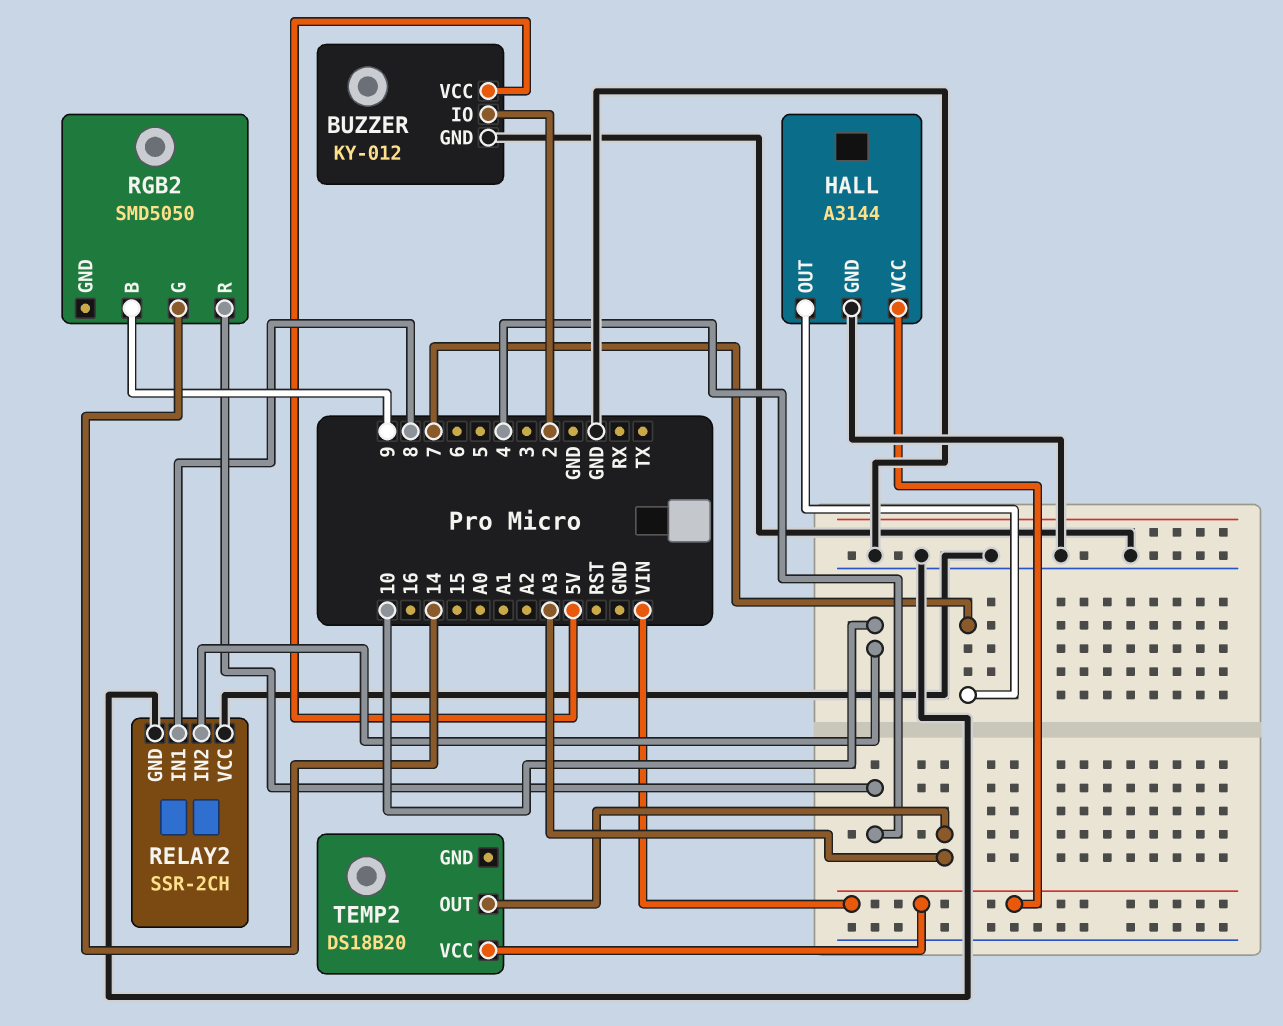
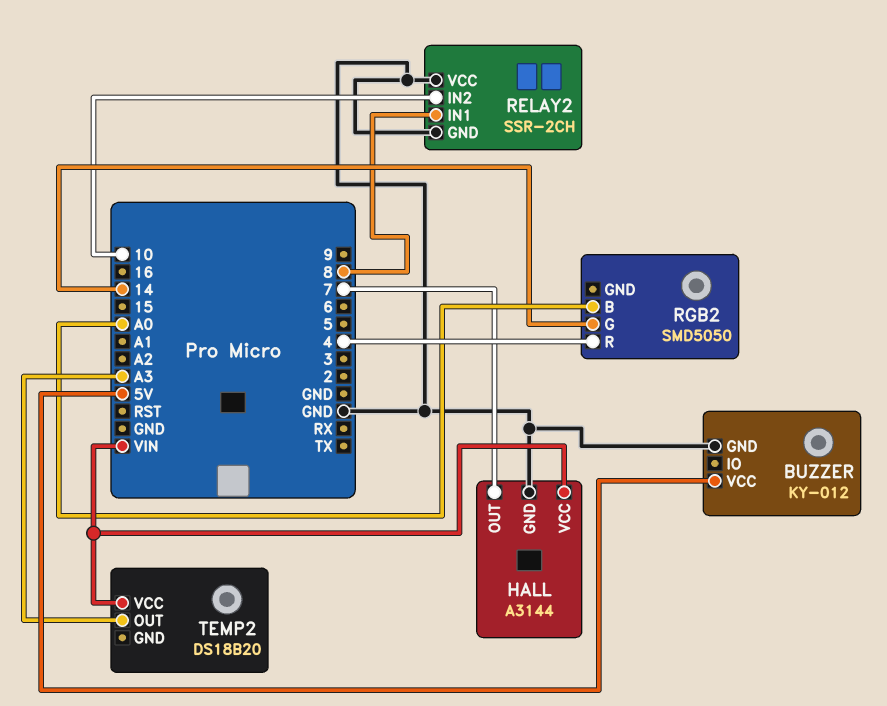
BUZZER pin IO: 2 -> none
RGB2 pin B: 9 -> A0

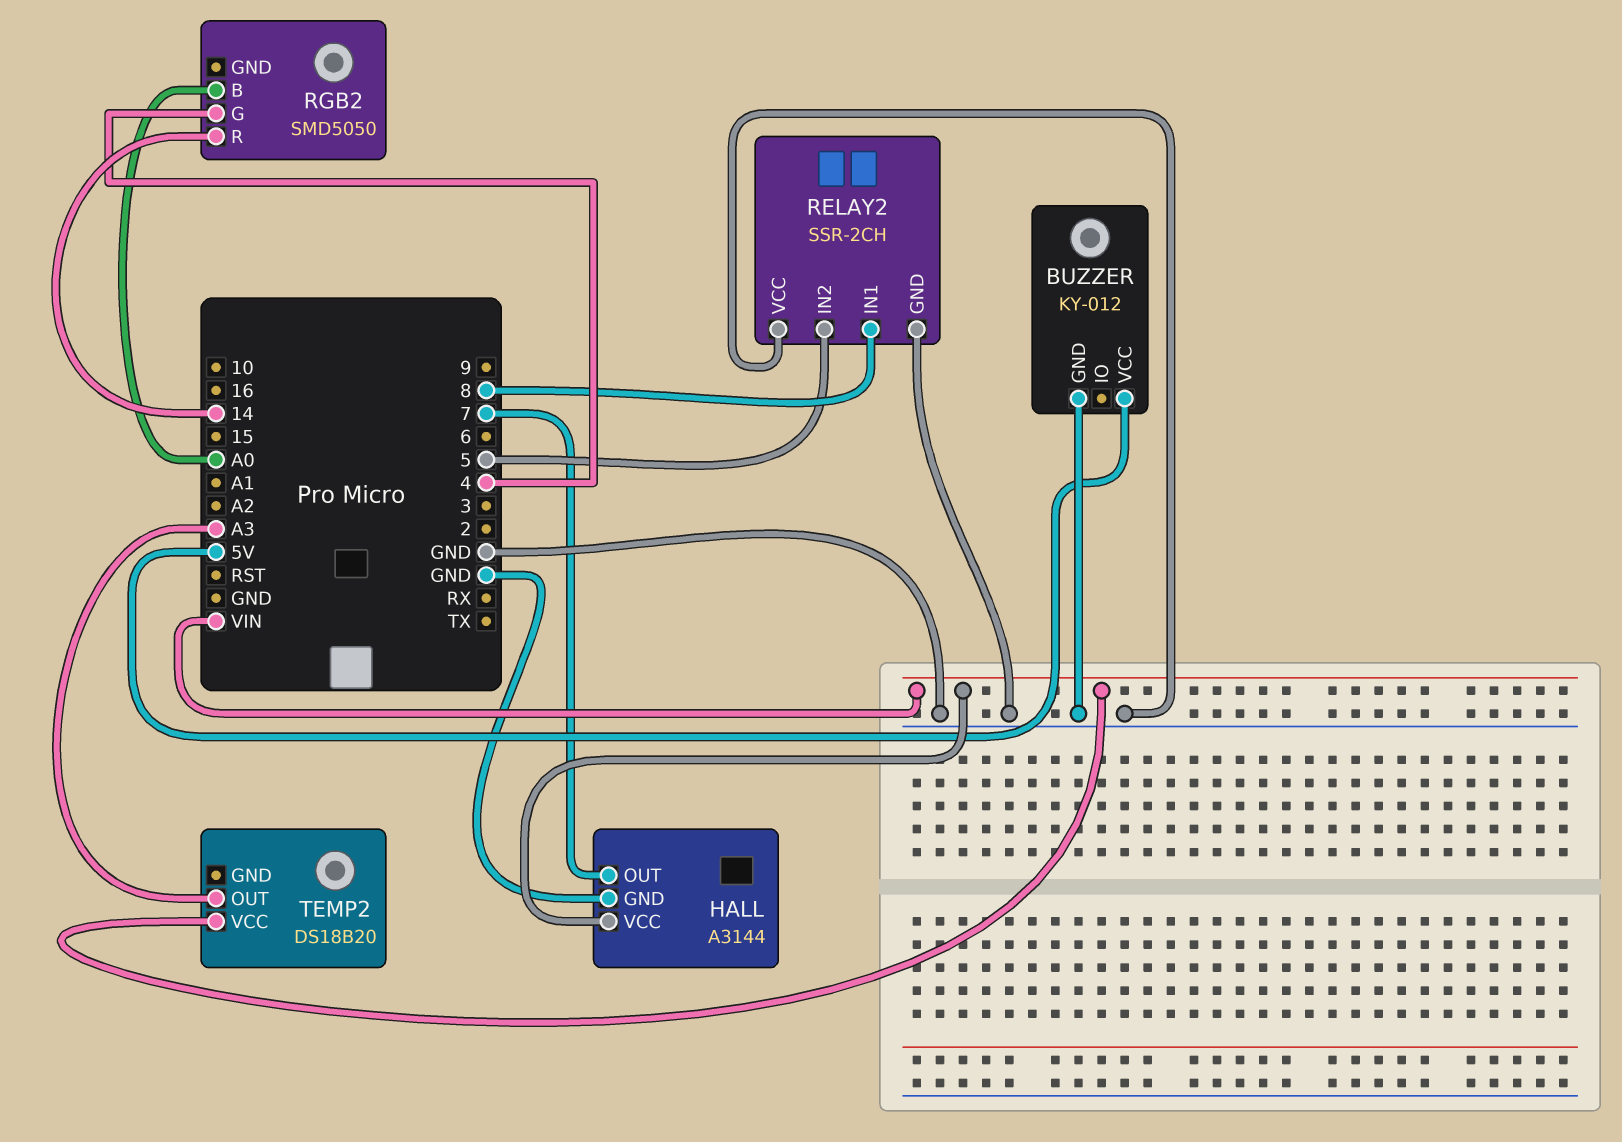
RELAY2 pin IN2: 10 -> 5
RGB2 pin G: 14 -> 4
RGB2 pin R: 4 -> 14

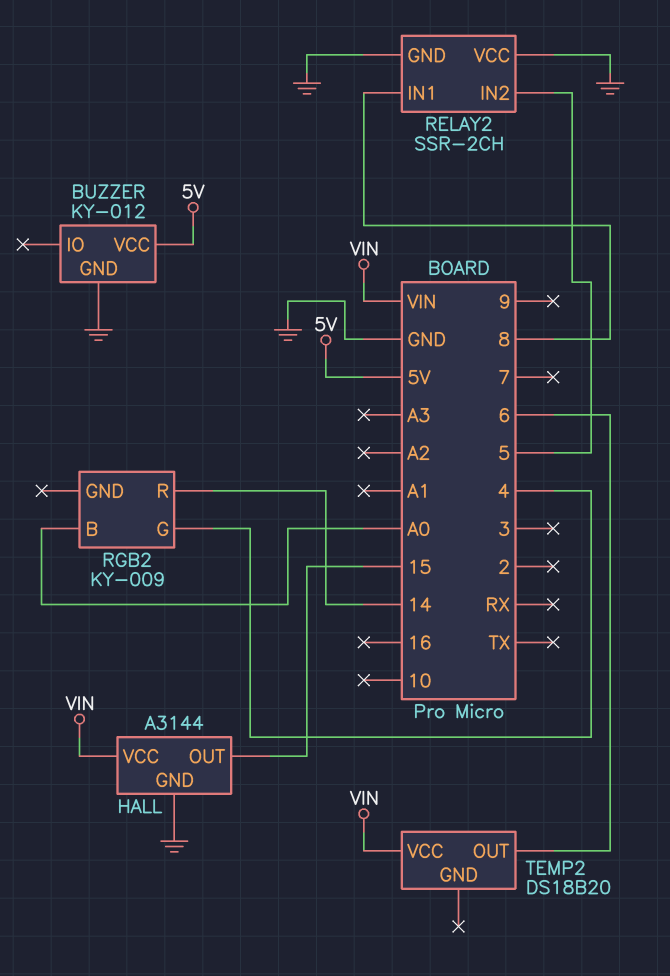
HALL pin OUT: 7 -> 15
RGB2: SMD5050 -> KY-009
TEMP2 pin OUT: A3 -> 6

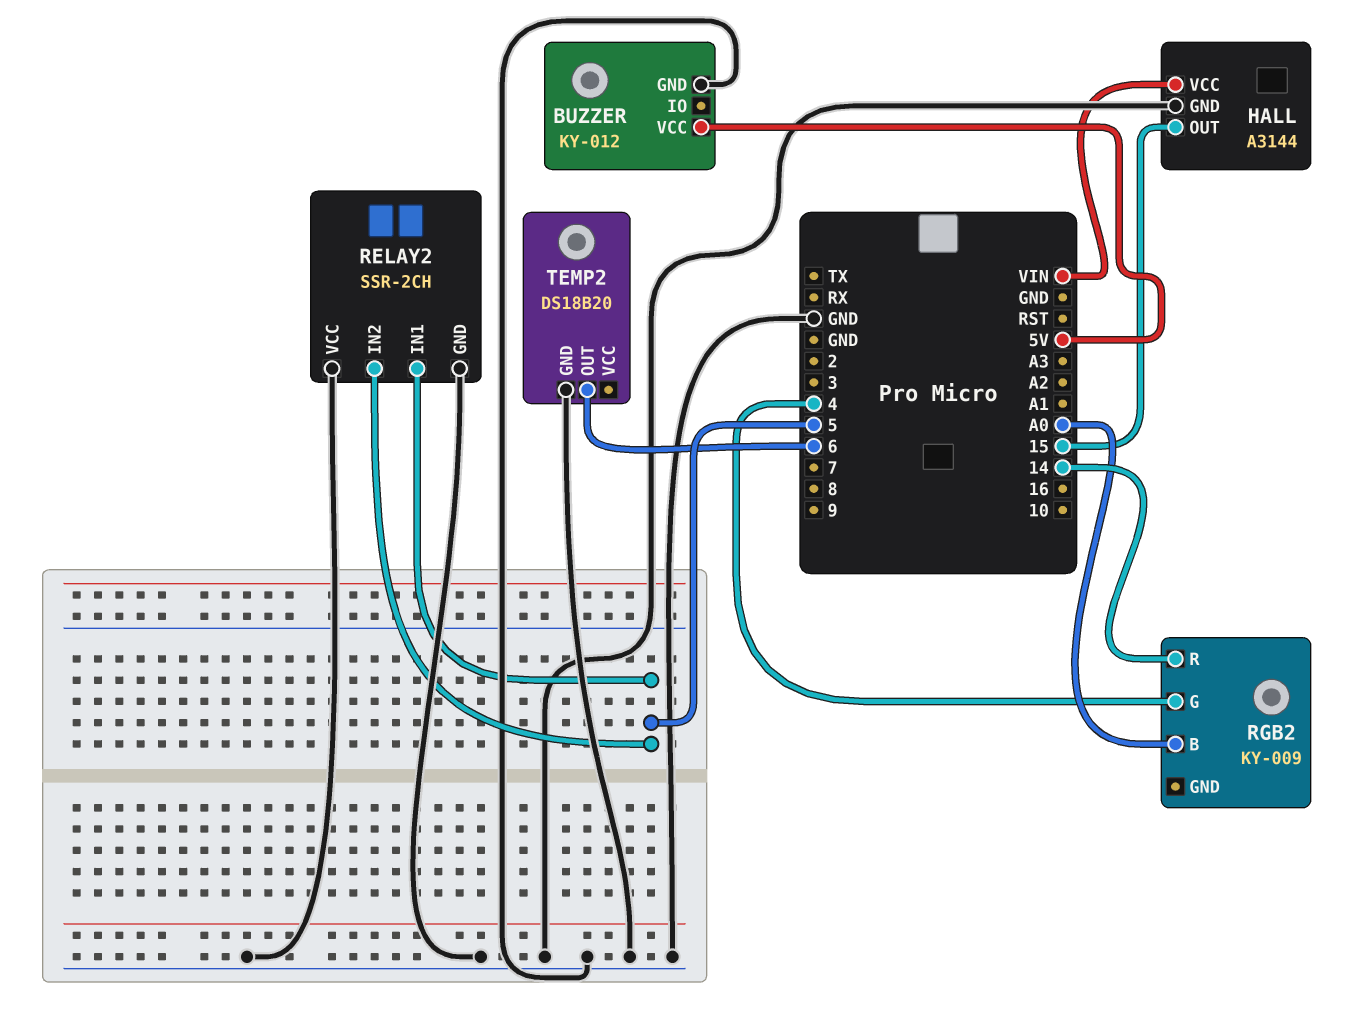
RELAY2 pin IN1: 8 -> 5
TEMP2 pin GND: none -> GND
TEMP2 pin VCC: VIN -> none

